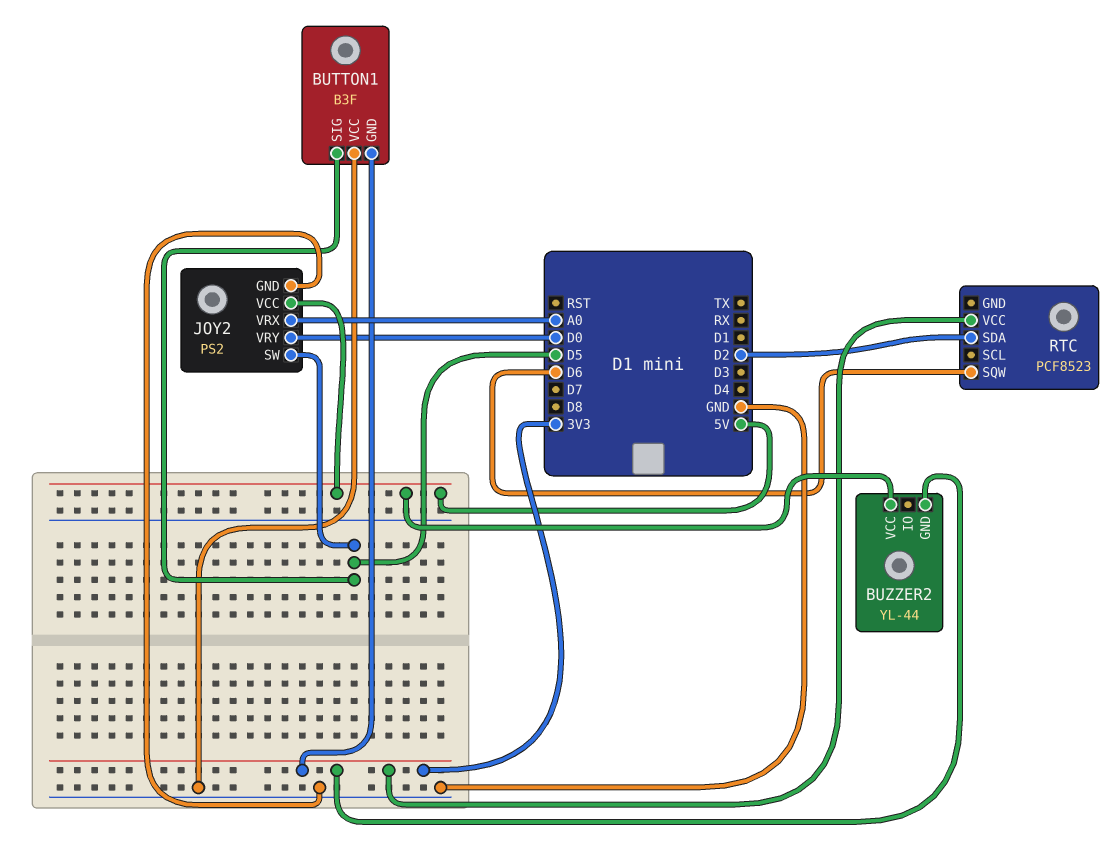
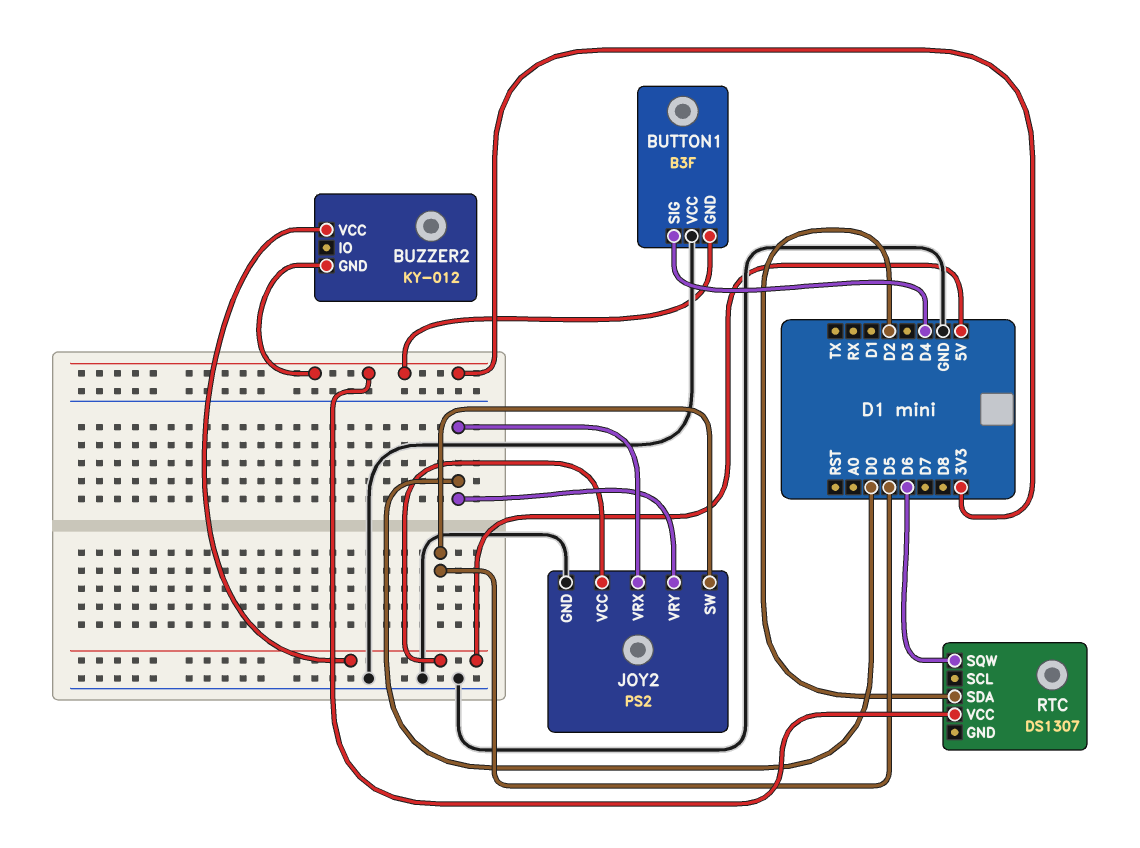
BUTTON1 pin SIG: D5 -> D4
BUZZER2: YL-44 -> KY-012
JOY2 pin VRX: A0 -> D0
RTC: PCF8523 -> DS1307

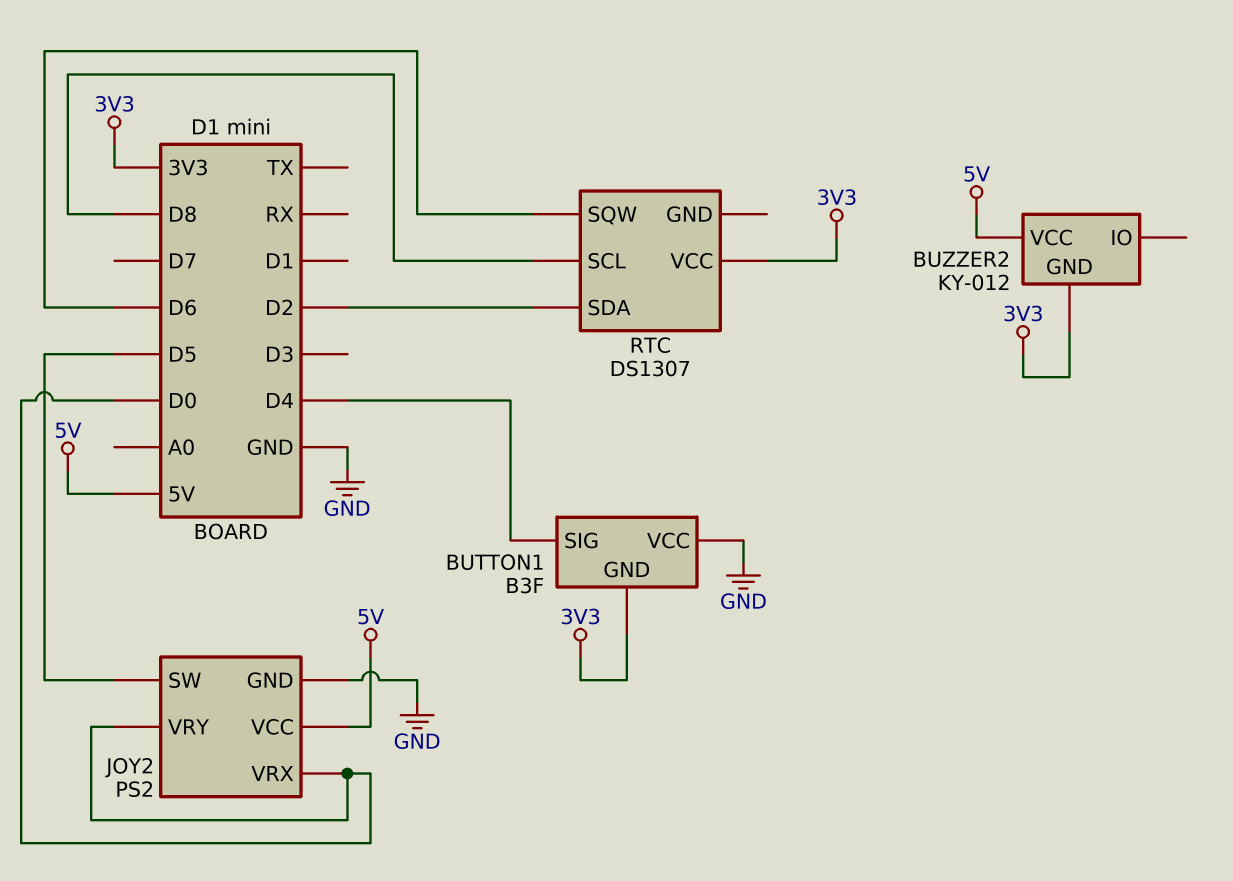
RTC pin SCL: none -> D8

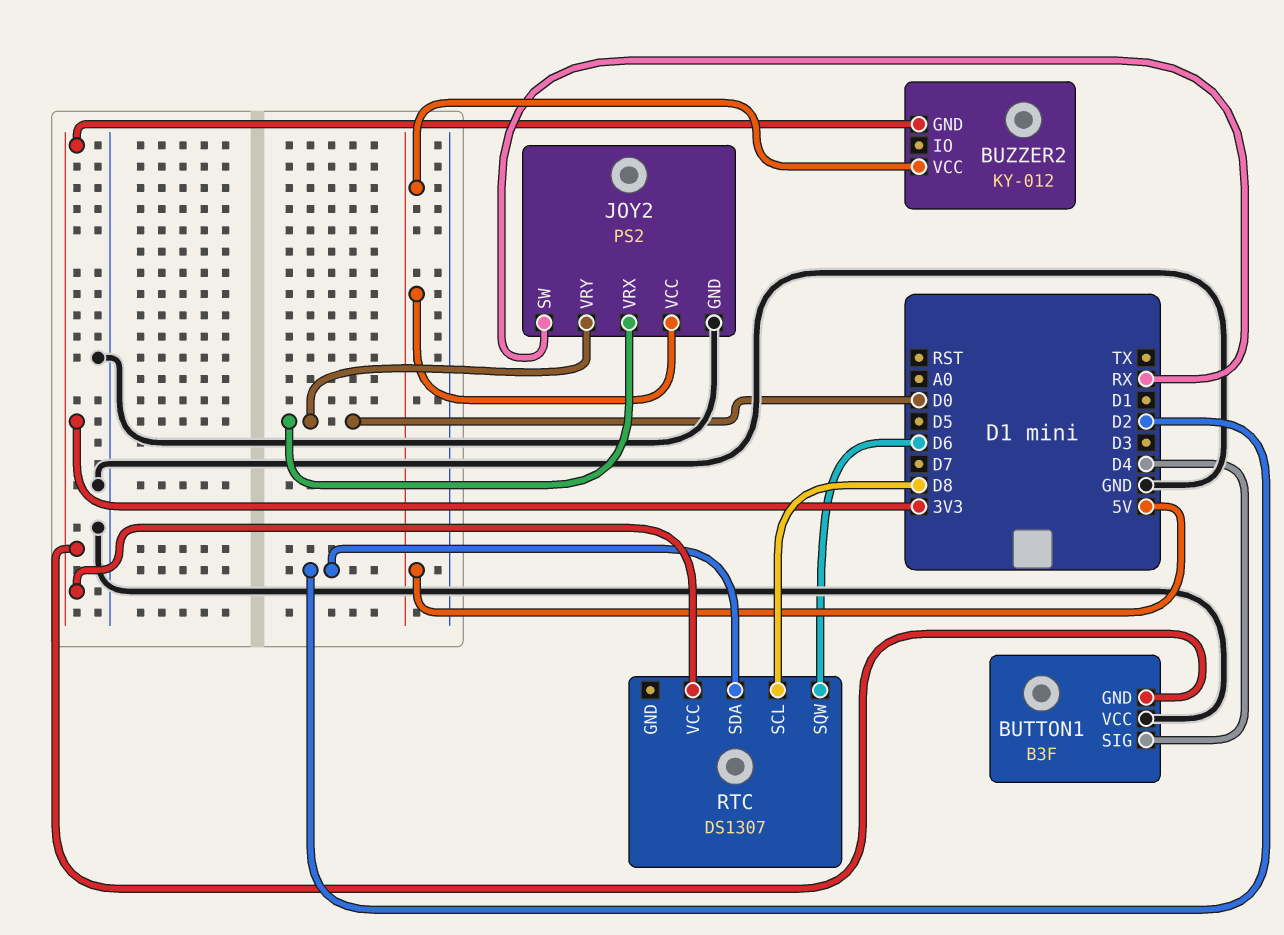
JOY2 pin SW: D5 -> RX

